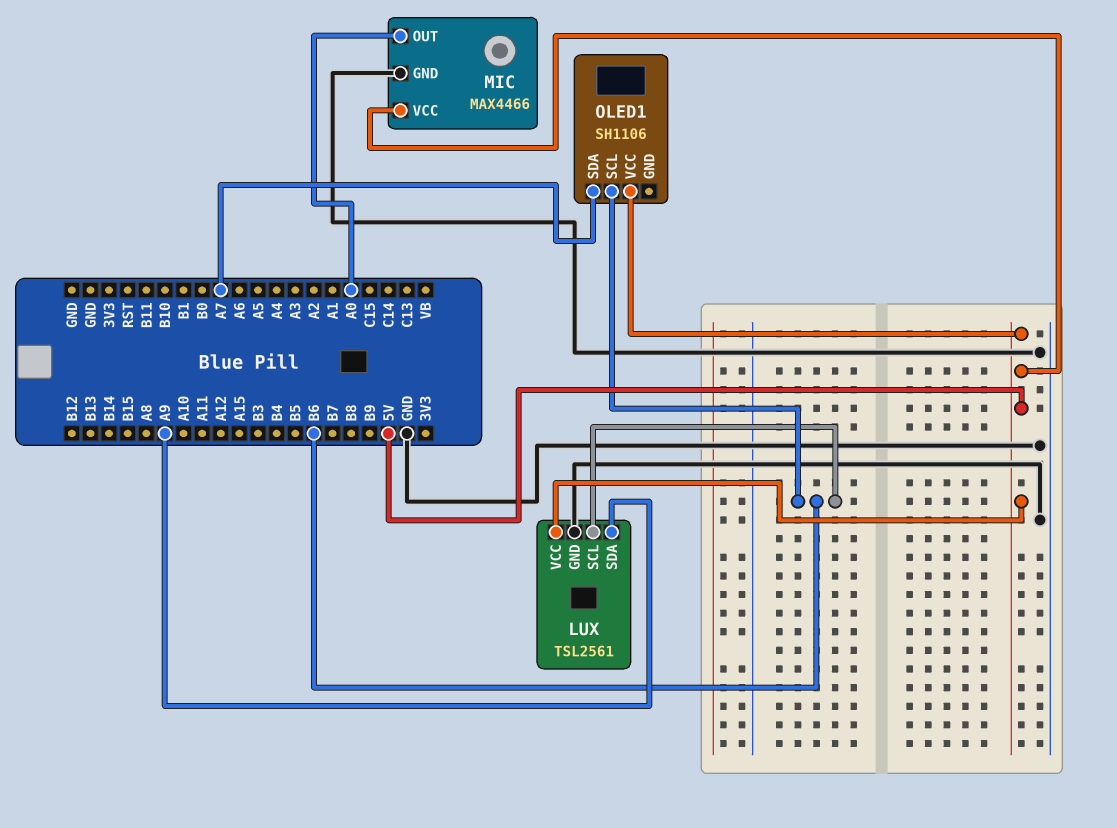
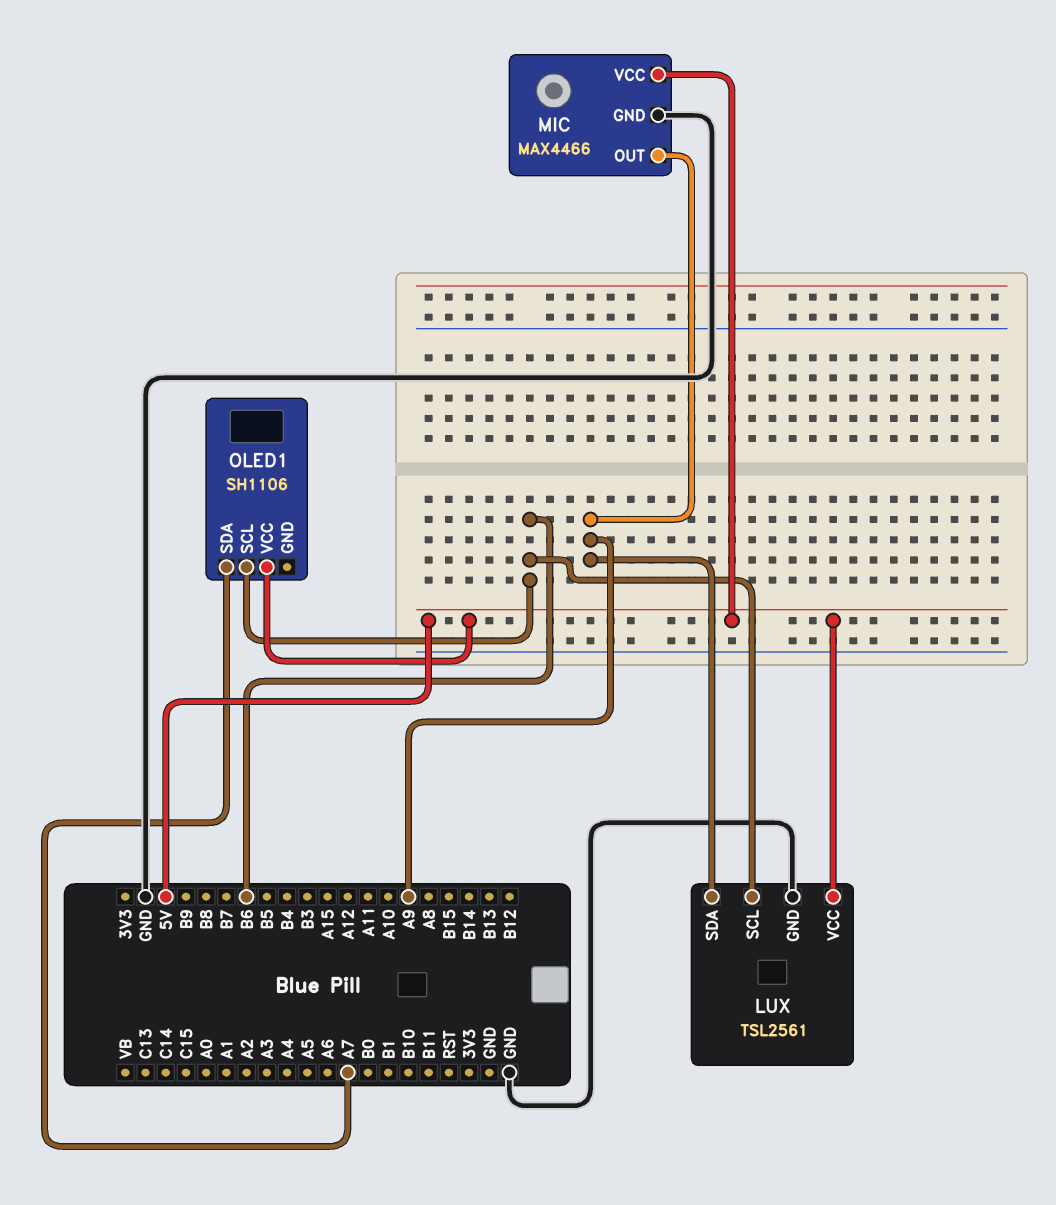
MIC pin OUT: A0 -> A9

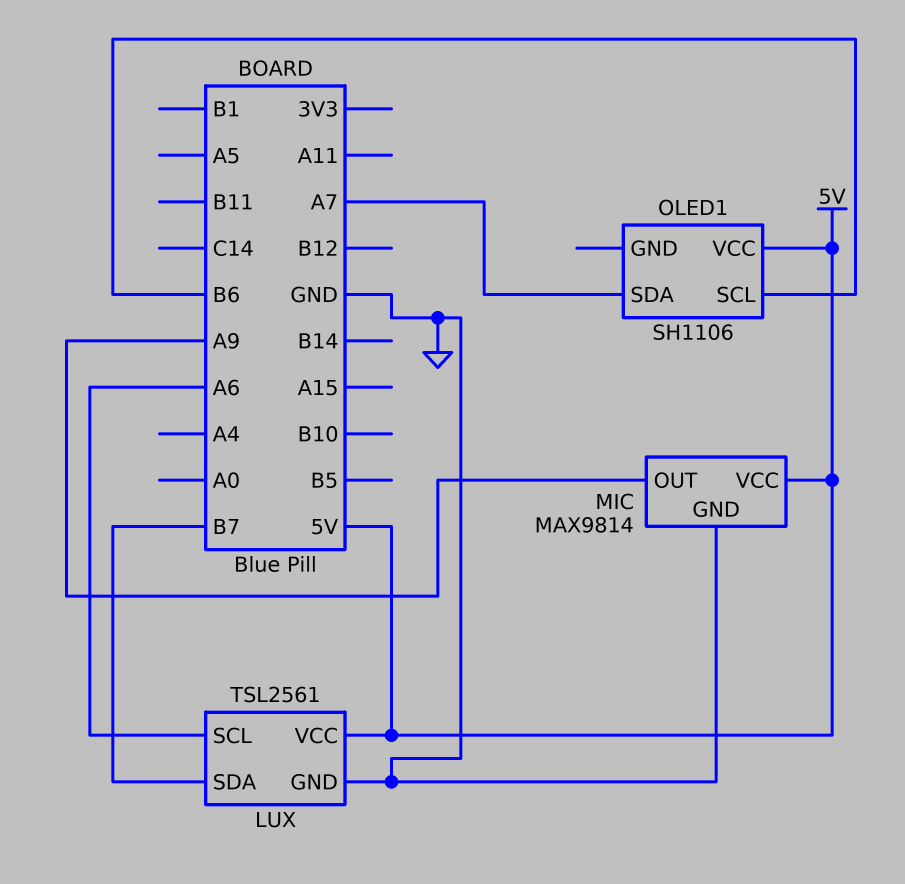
LUX pin SCL: B6 -> A6
LUX pin SDA: A9 -> B7
MIC: MAX4466 -> MAX9814

